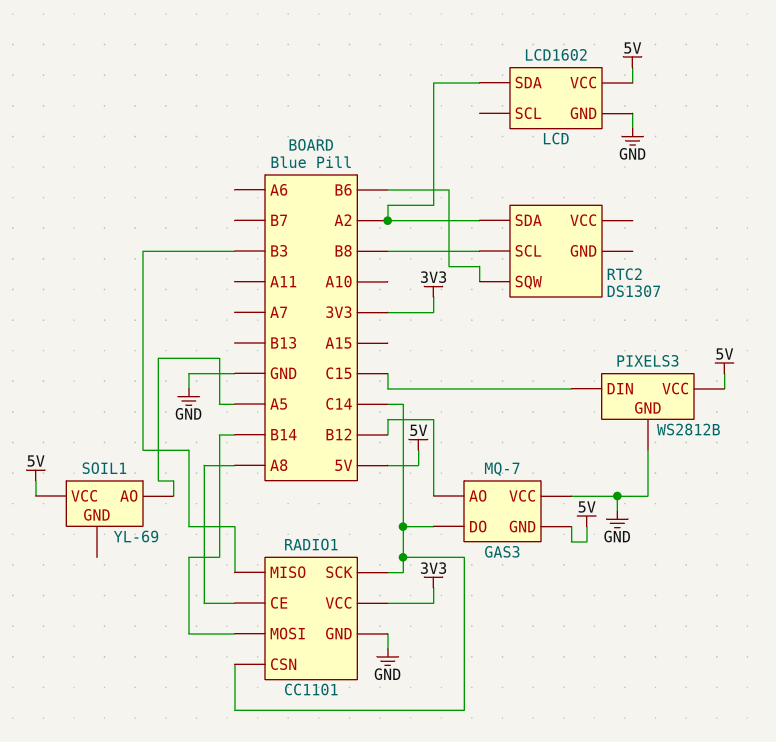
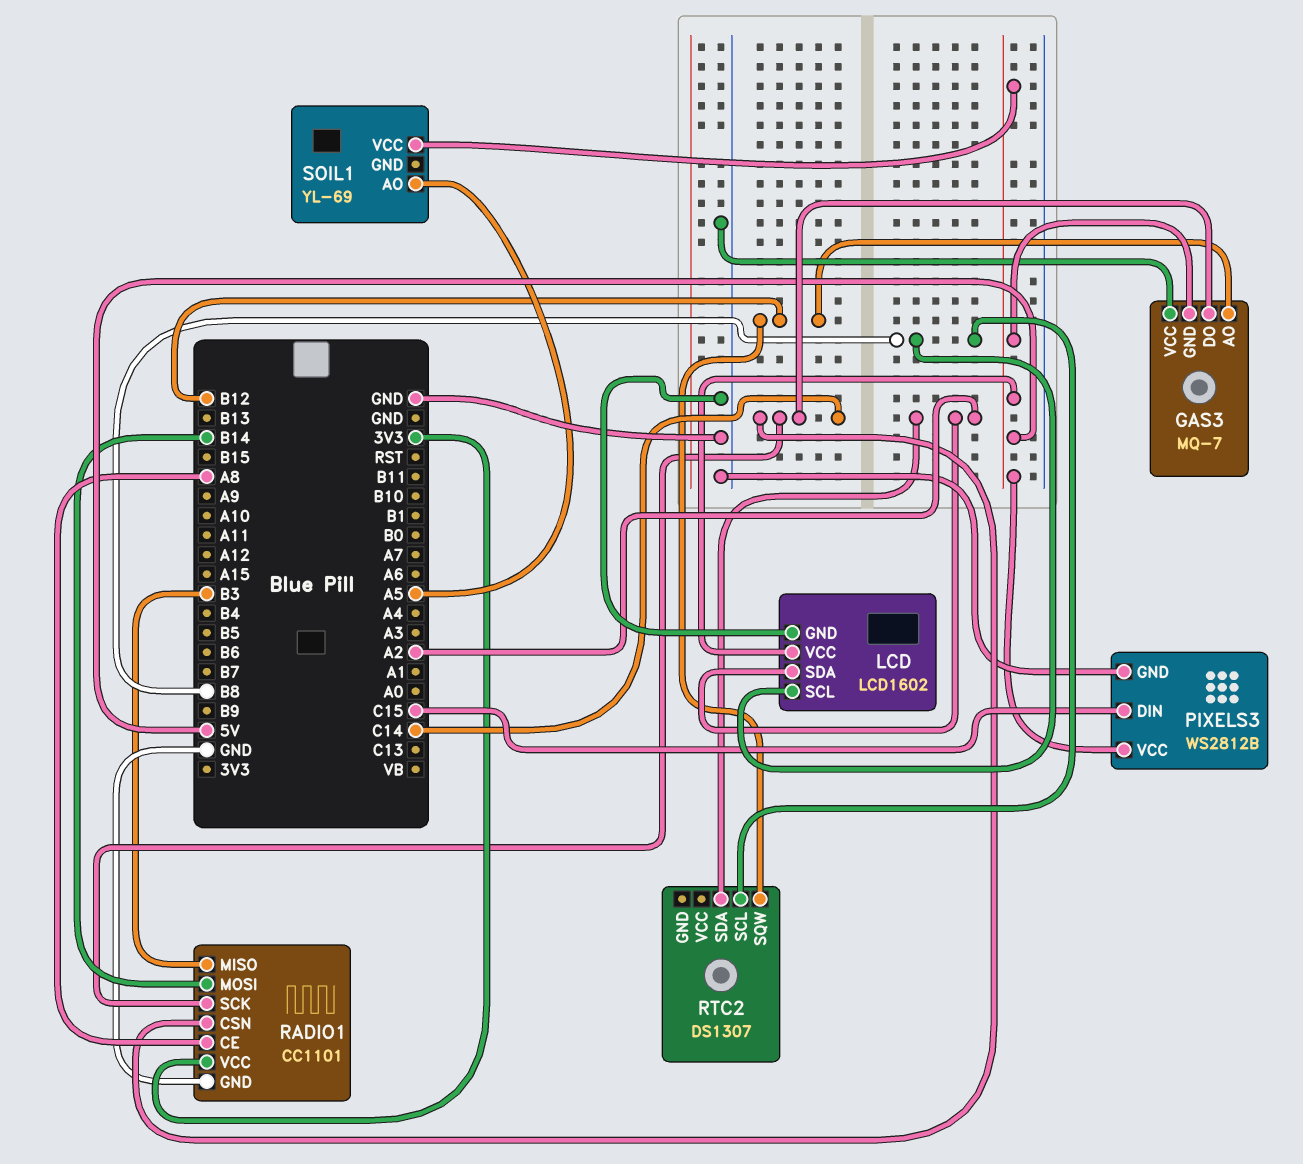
LCD pin SCL: none -> B8
RTC2 pin SQW: B6 -> B12

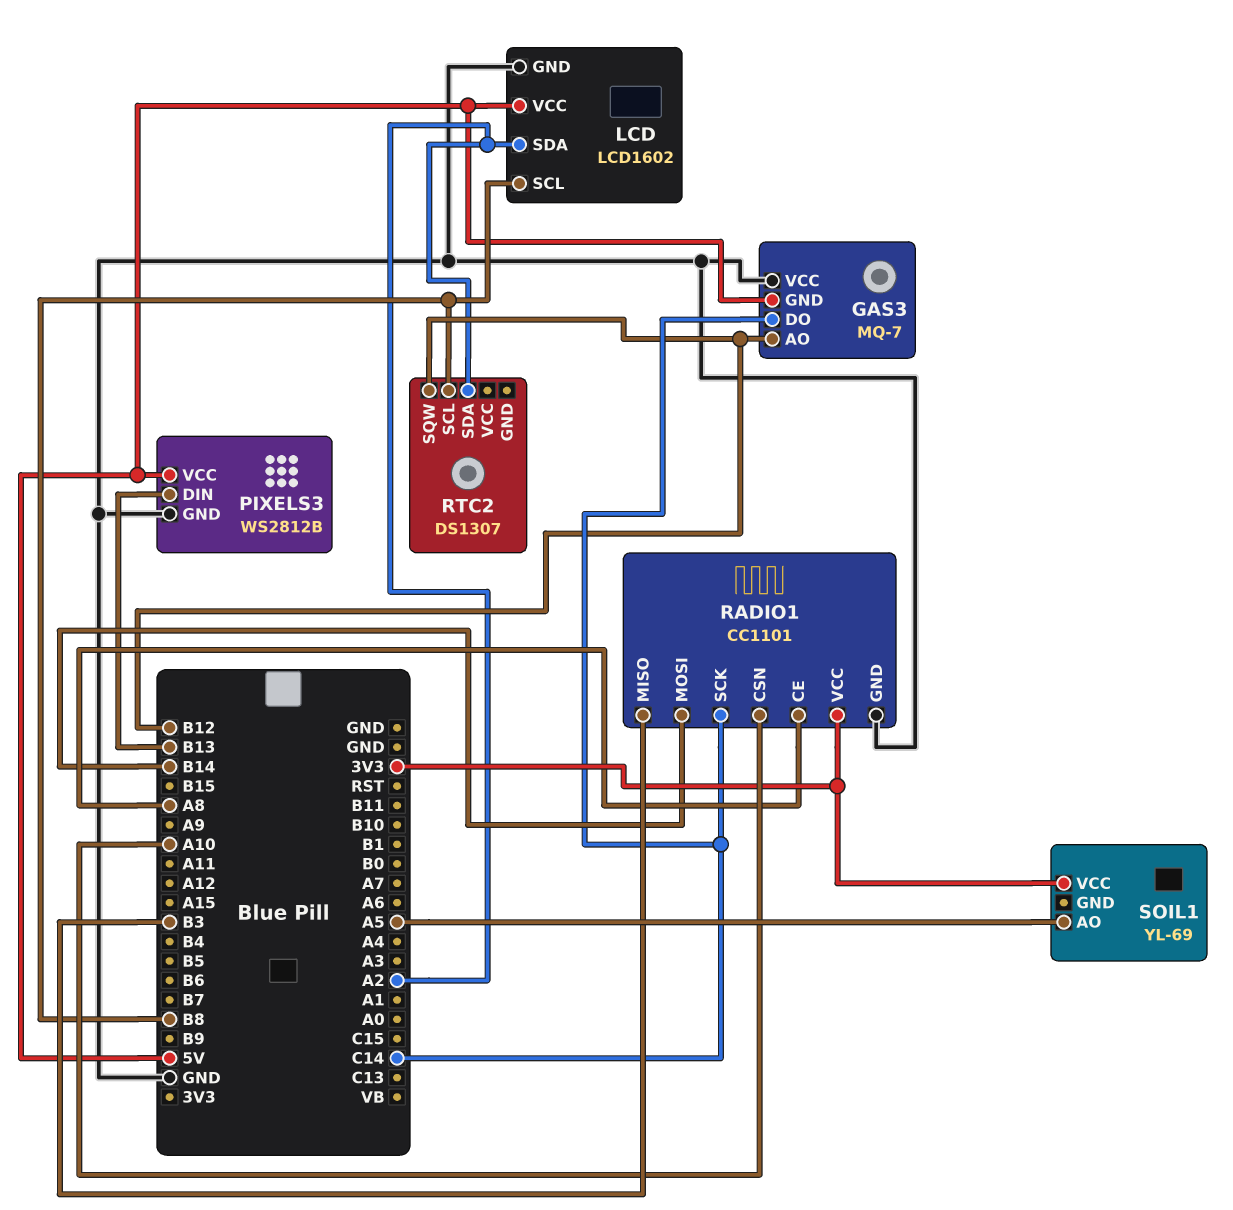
PIXELS3 pin DIN: C15 -> B13
RADIO1 pin CSN: C14 -> A10
SOIL1 pin VCC: 5V -> 3V3

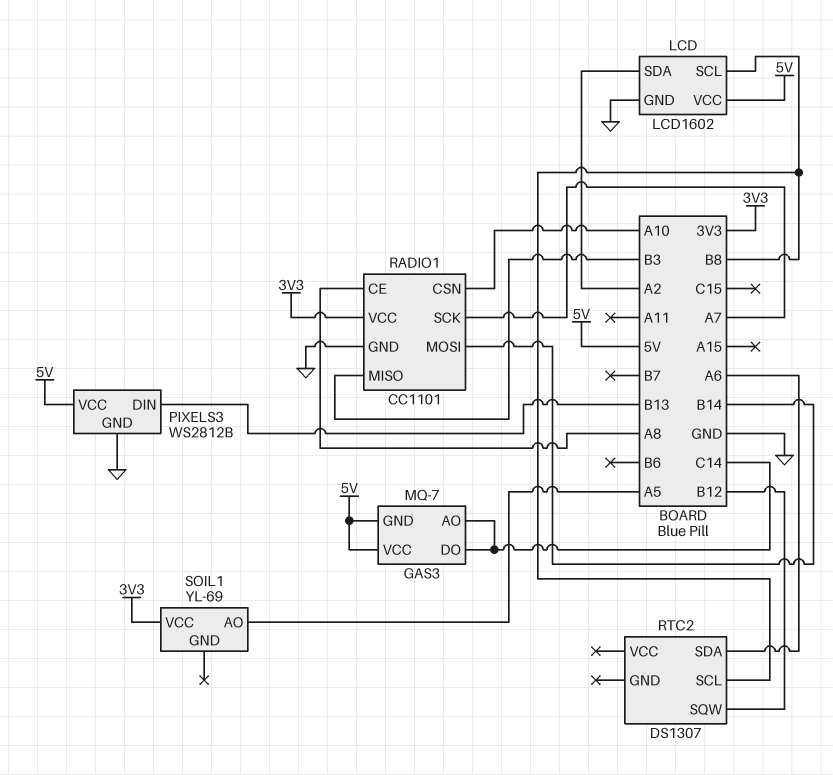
GAS3 pin AO: B12 -> C14
GAS3 pin VCC: GND -> 5V
RADIO1 pin SCK: C14 -> A7
RTC2 pin SDA: A2 -> A6

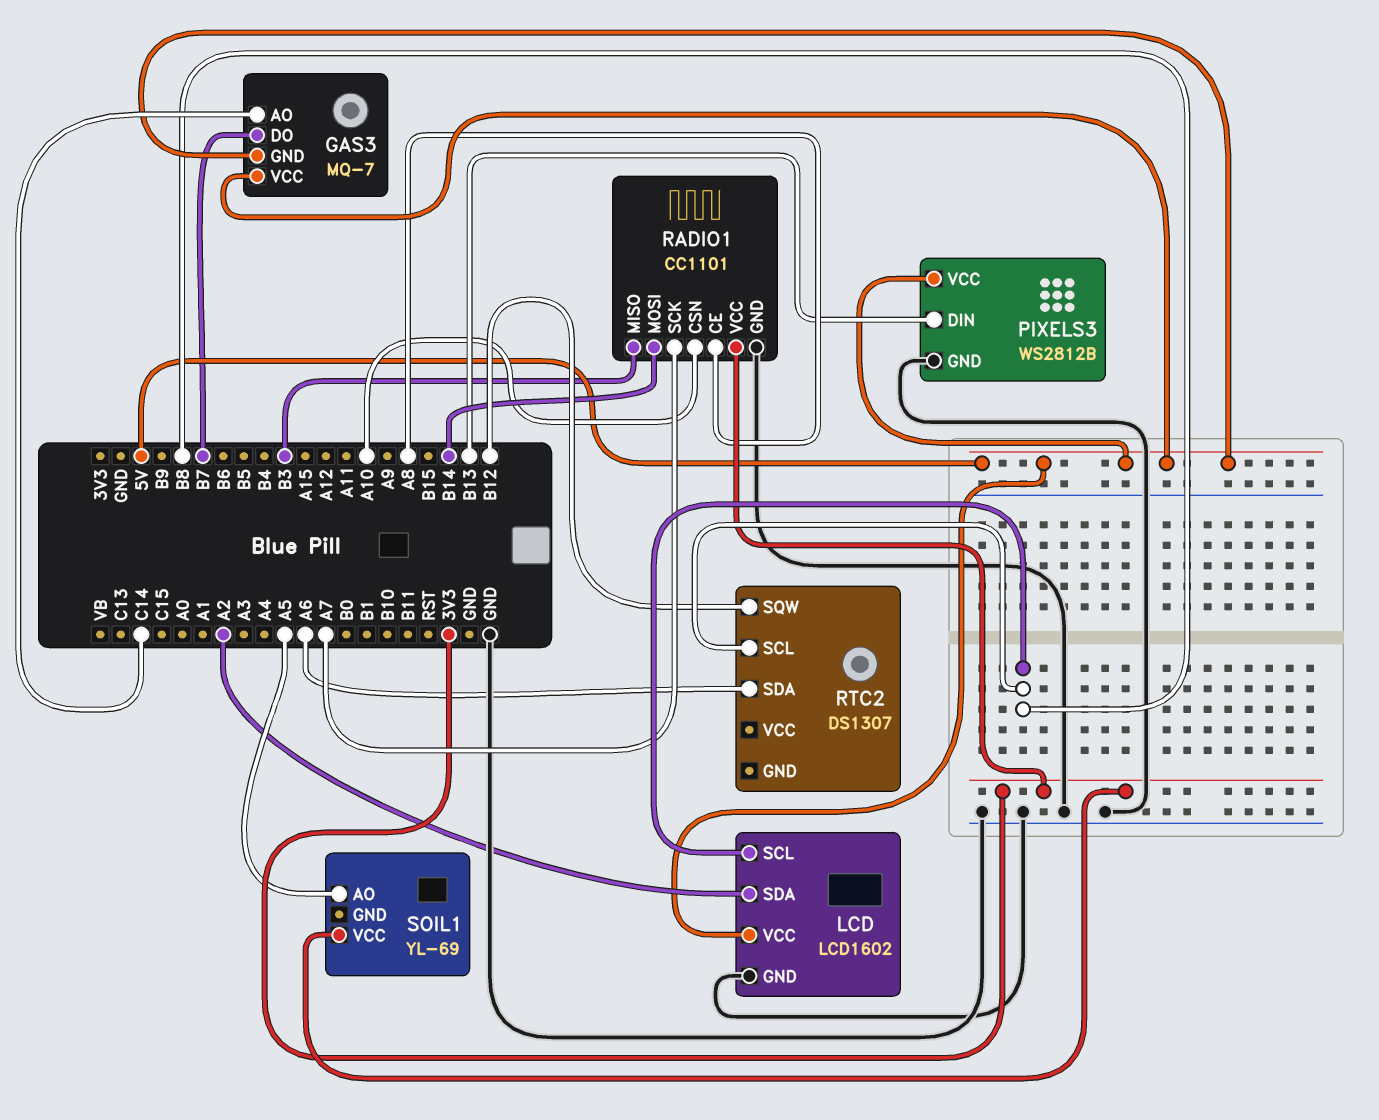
GAS3 pin DO: C14 -> B7

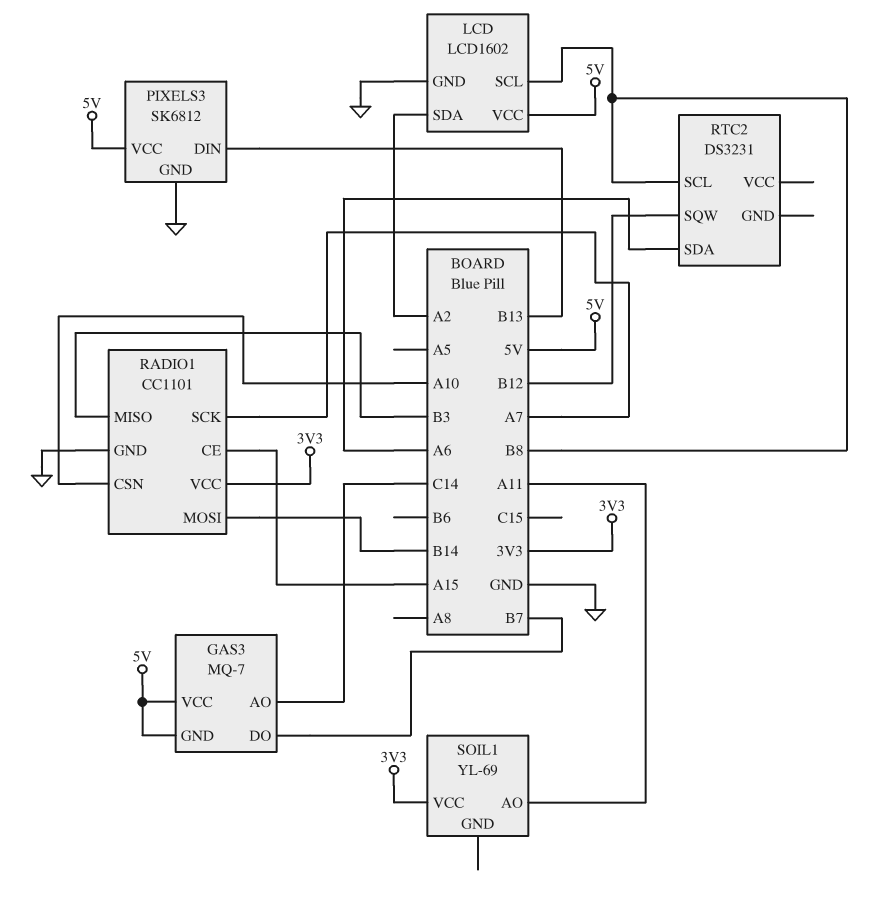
PIXELS3: WS2812B -> SK6812
RADIO1 pin CE: A8 -> A15
RTC2: DS1307 -> DS3231
SOIL1 pin AO: A5 -> A11

